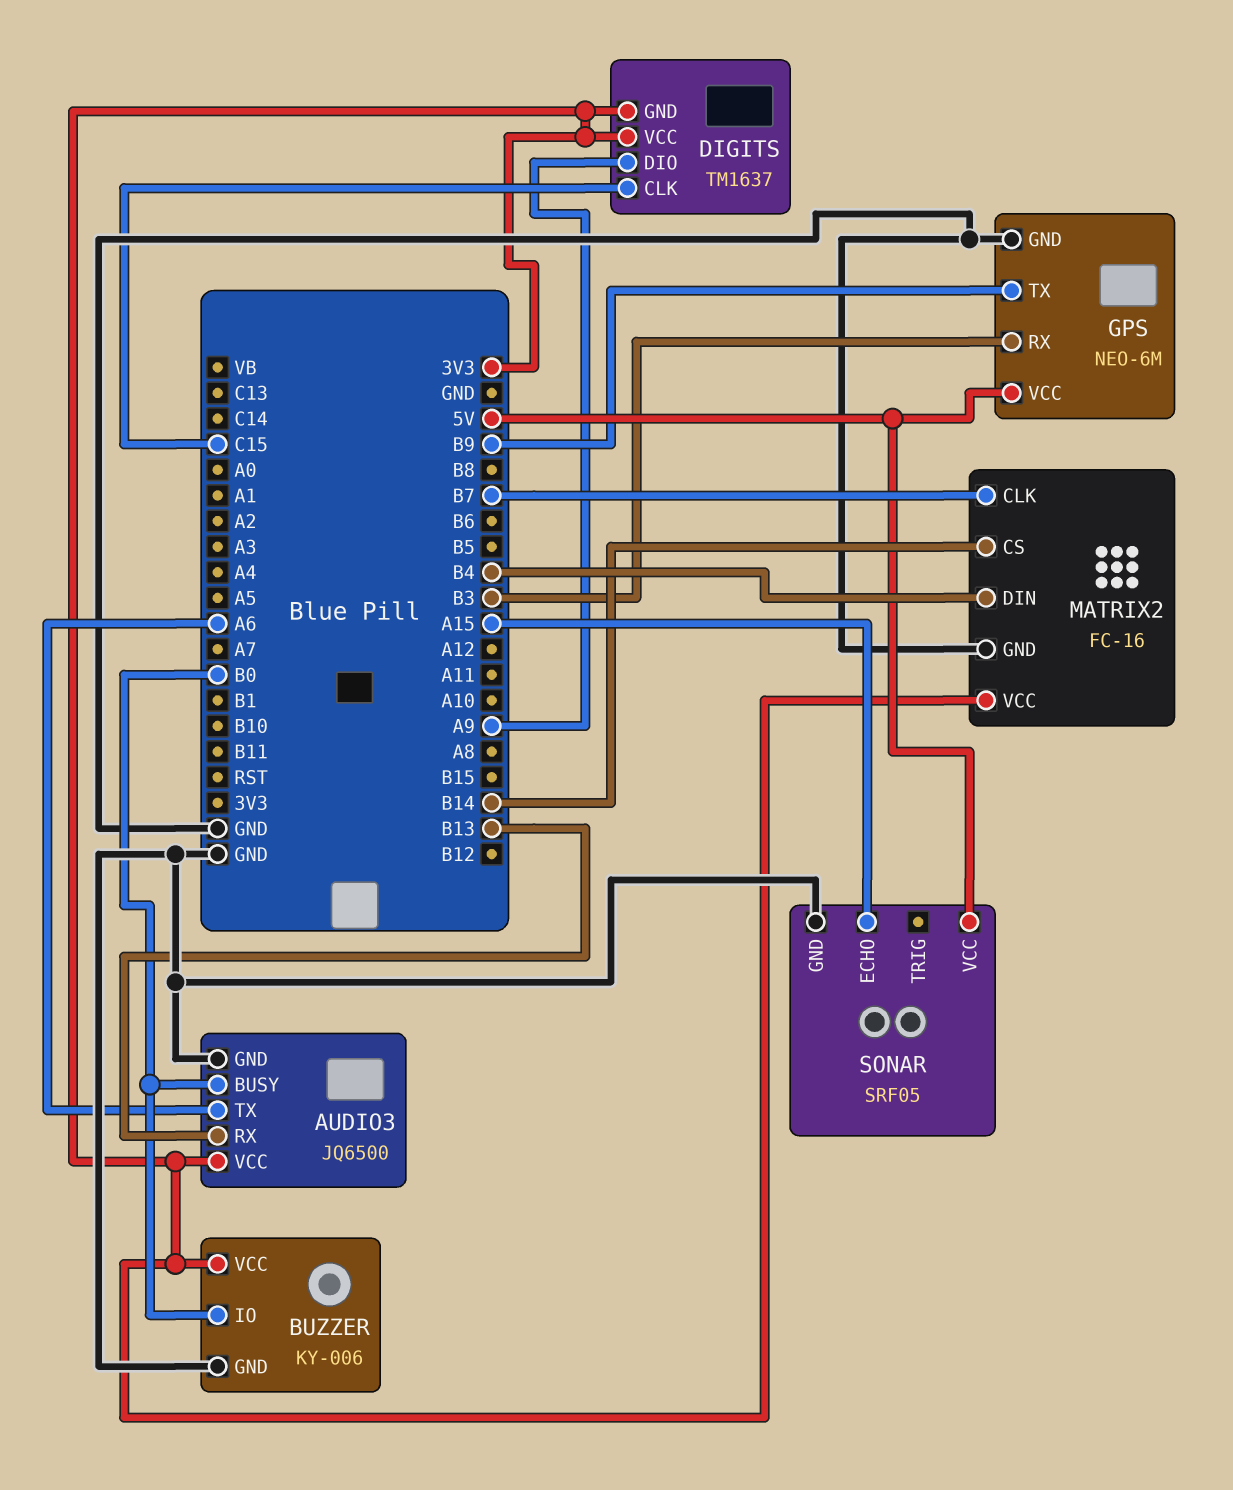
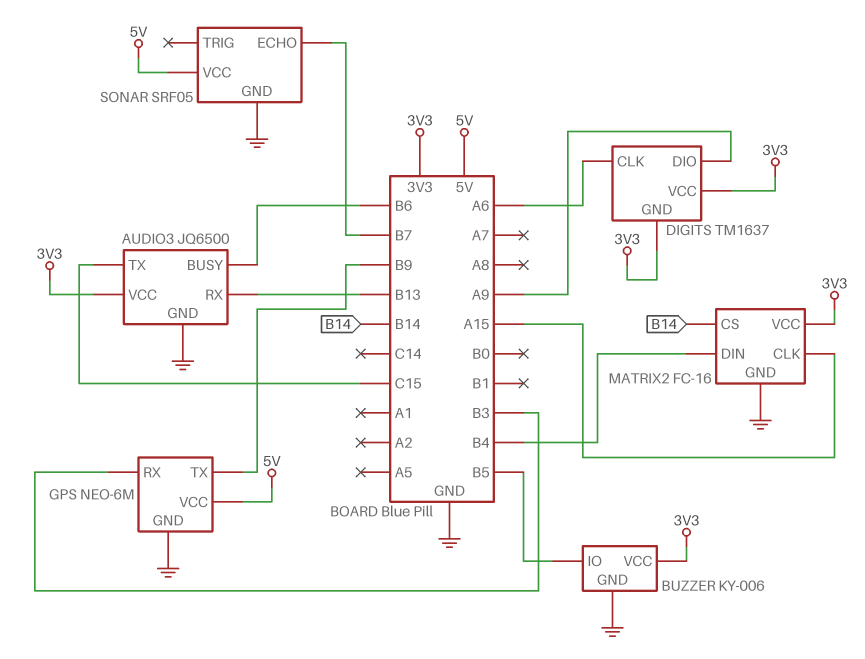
AUDIO3 pin BUSY: B0 -> B6
AUDIO3 pin TX: A6 -> C15
BUZZER pin IO: B0 -> B5
DIGITS pin CLK: C15 -> A6
MATRIX2 pin CLK: B7 -> A15
SONAR pin ECHO: A15 -> B7

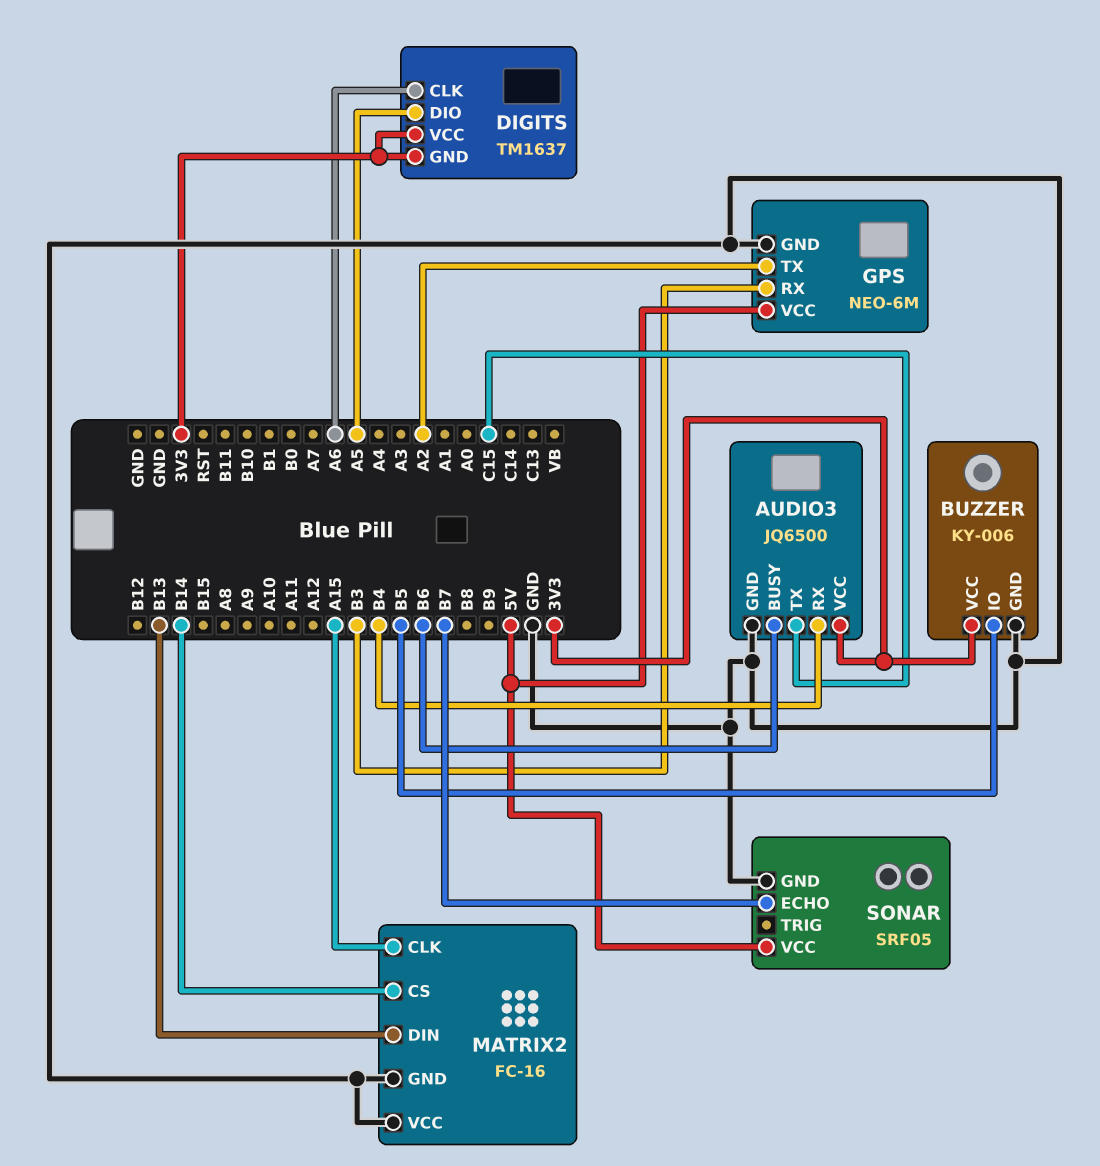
AUDIO3 pin RX: B13 -> B4
DIGITS pin DIO: A9 -> A5
GPS pin TX: B9 -> A2
MATRIX2 pin DIN: B4 -> B13
MATRIX2 pin VCC: 3V3 -> GND

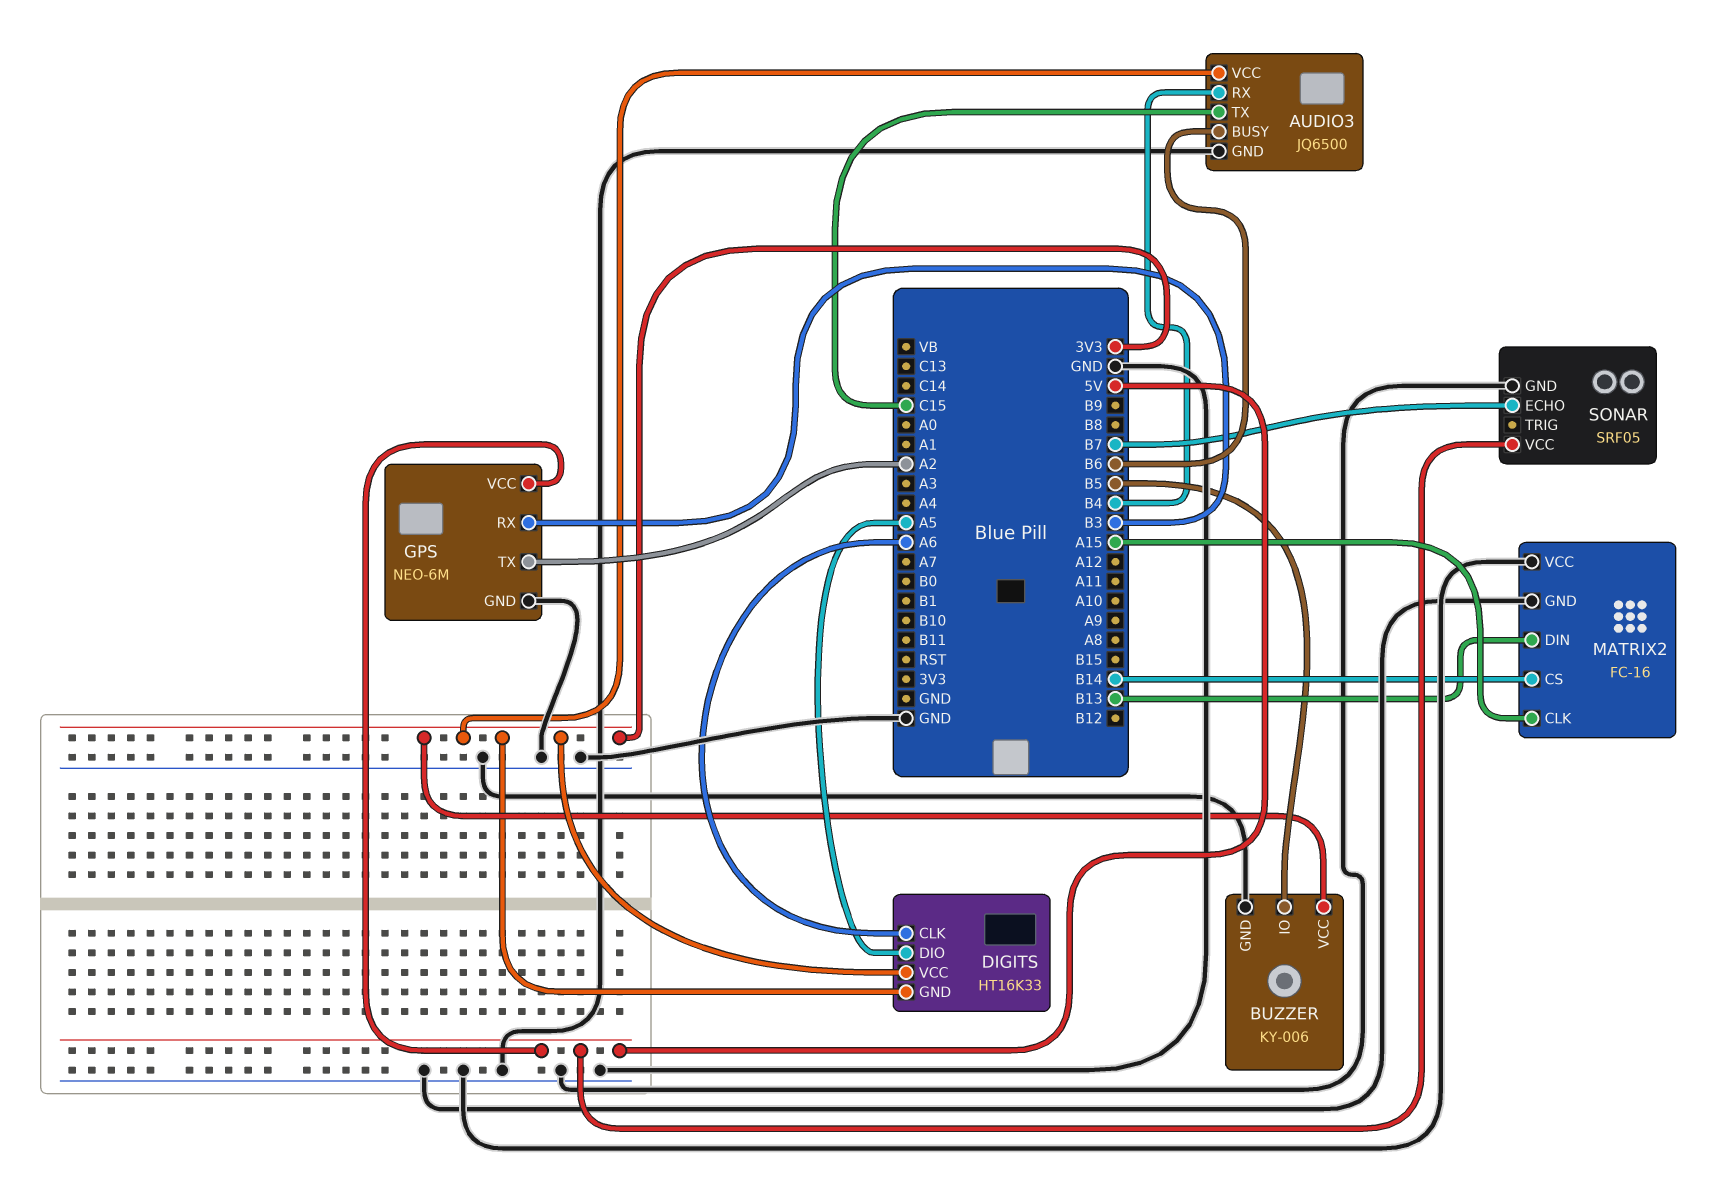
DIGITS: TM1637 -> HT16K33

